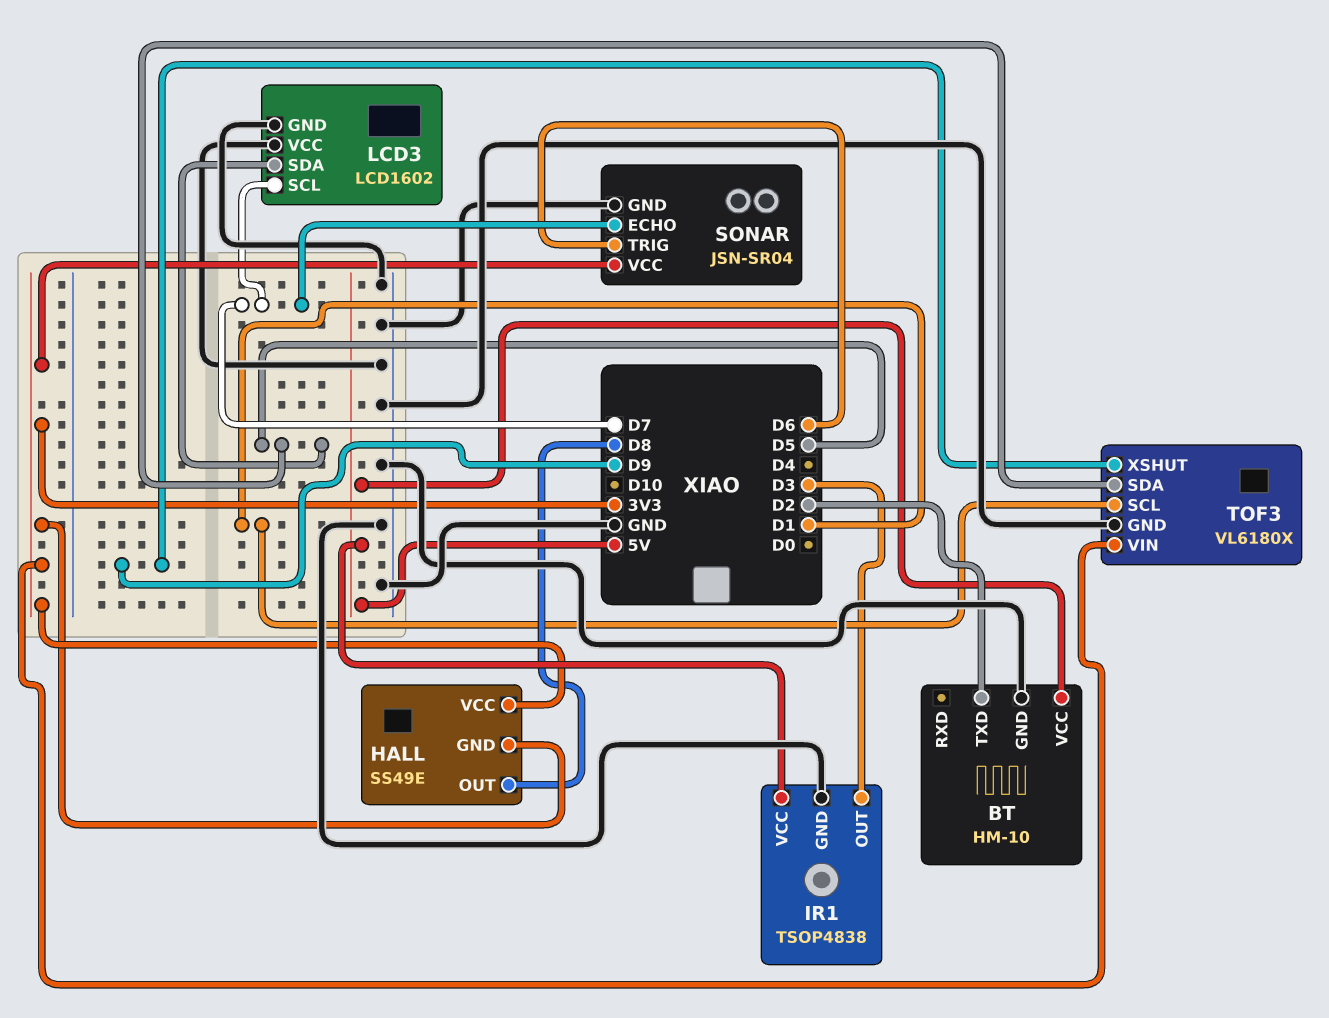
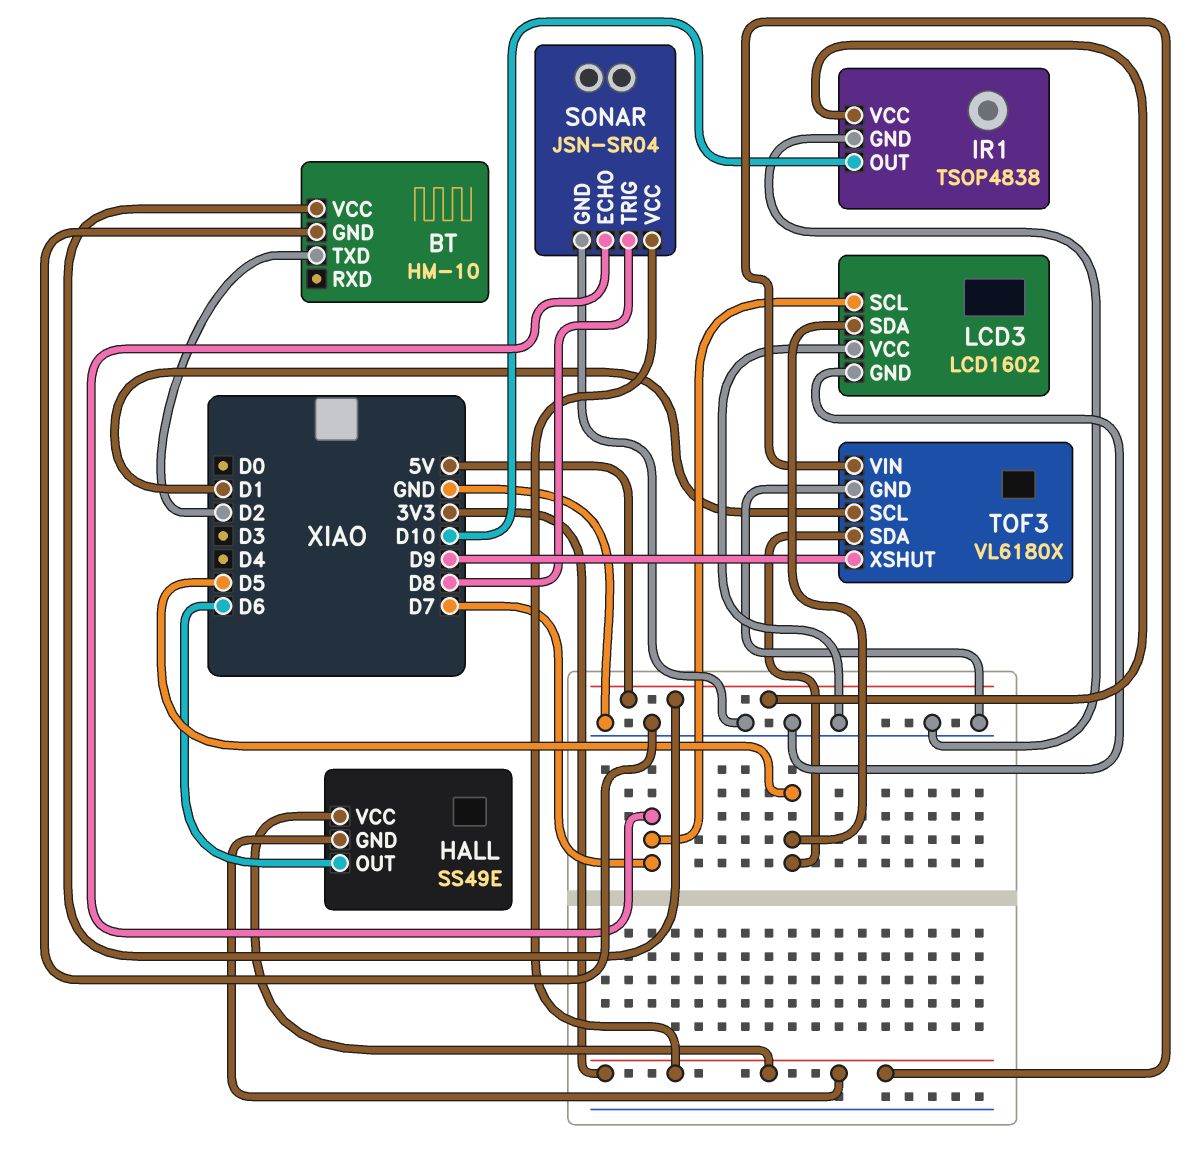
HALL pin OUT: D8 -> D6
IR1 pin OUT: D3 -> D10
SONAR pin TRIG: D6 -> D8

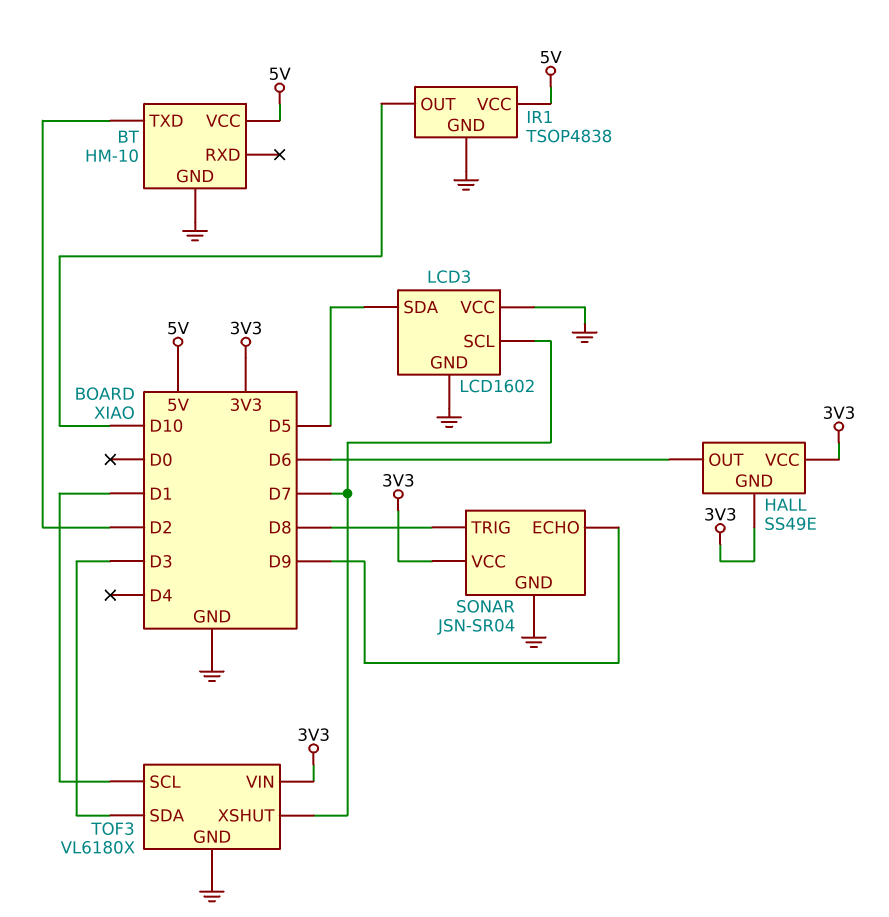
SONAR pin ECHO: D7 -> D9
TOF3 pin SDA: D5 -> D3
TOF3 pin XSHUT: D9 -> D7

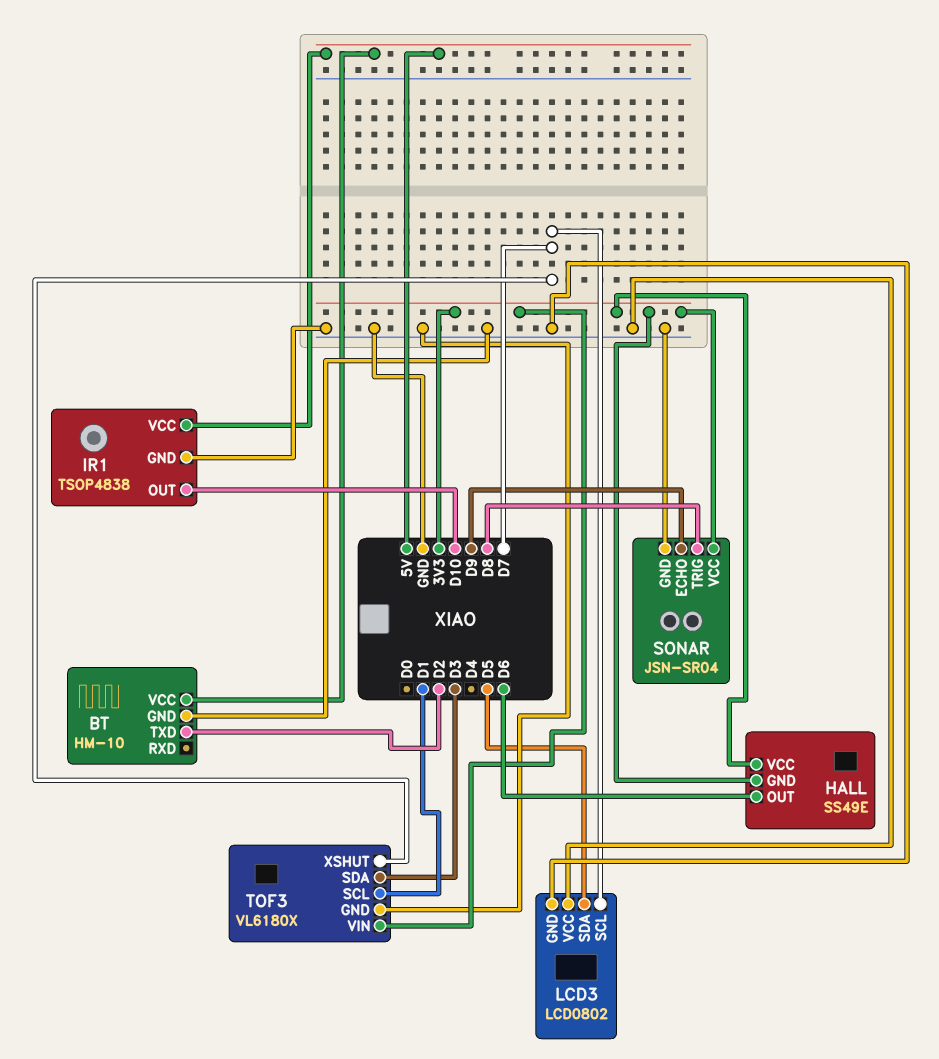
LCD3: LCD1602 -> LCD0802

